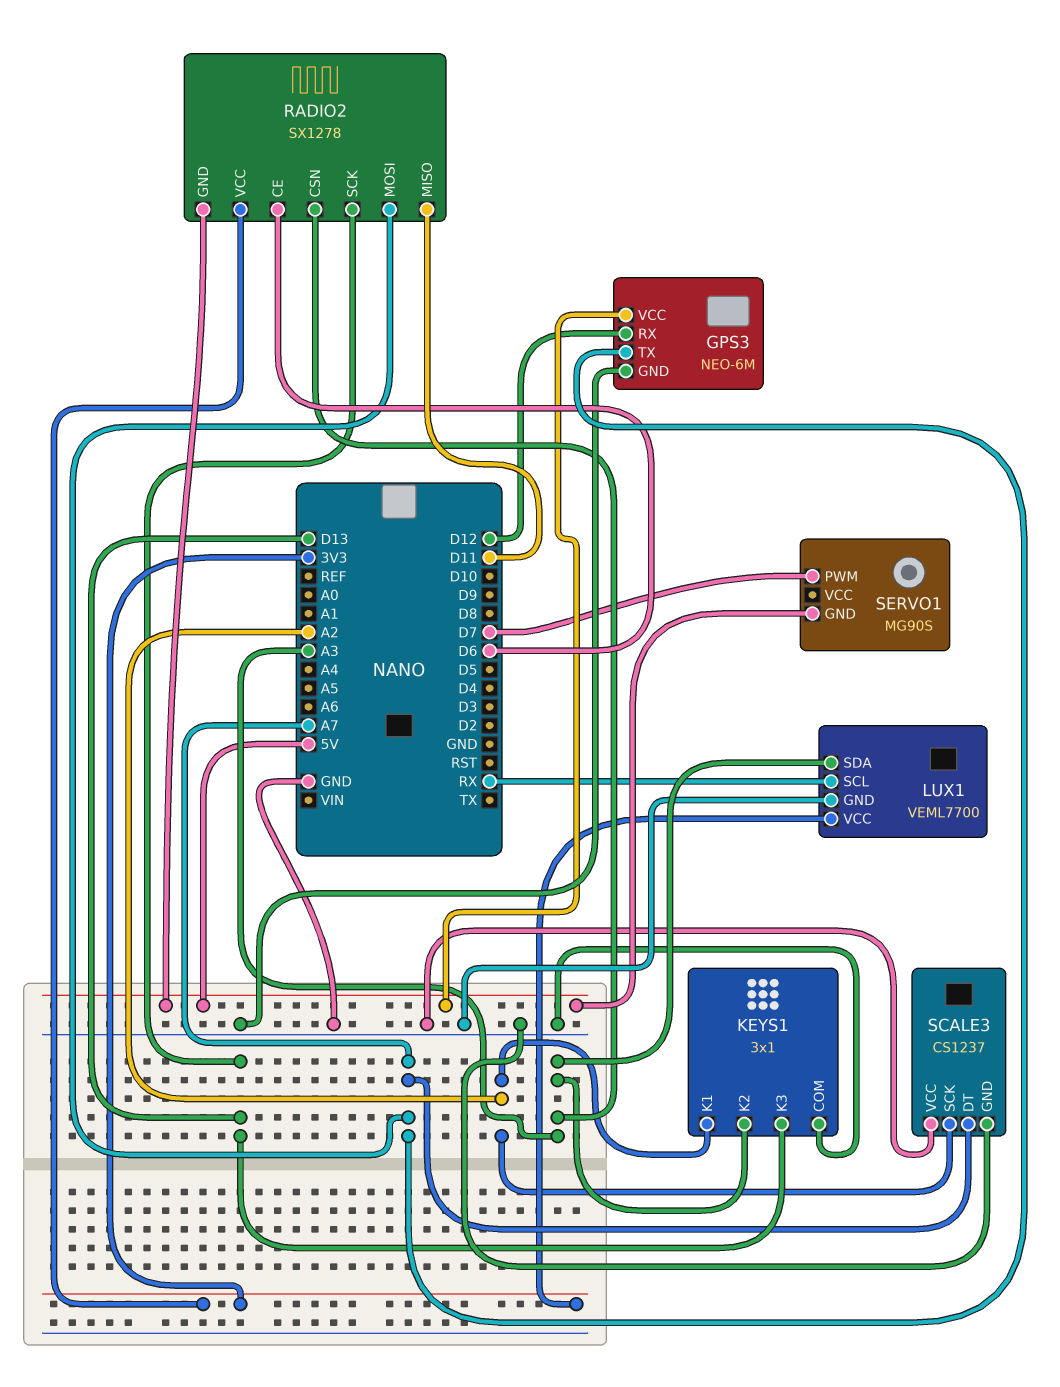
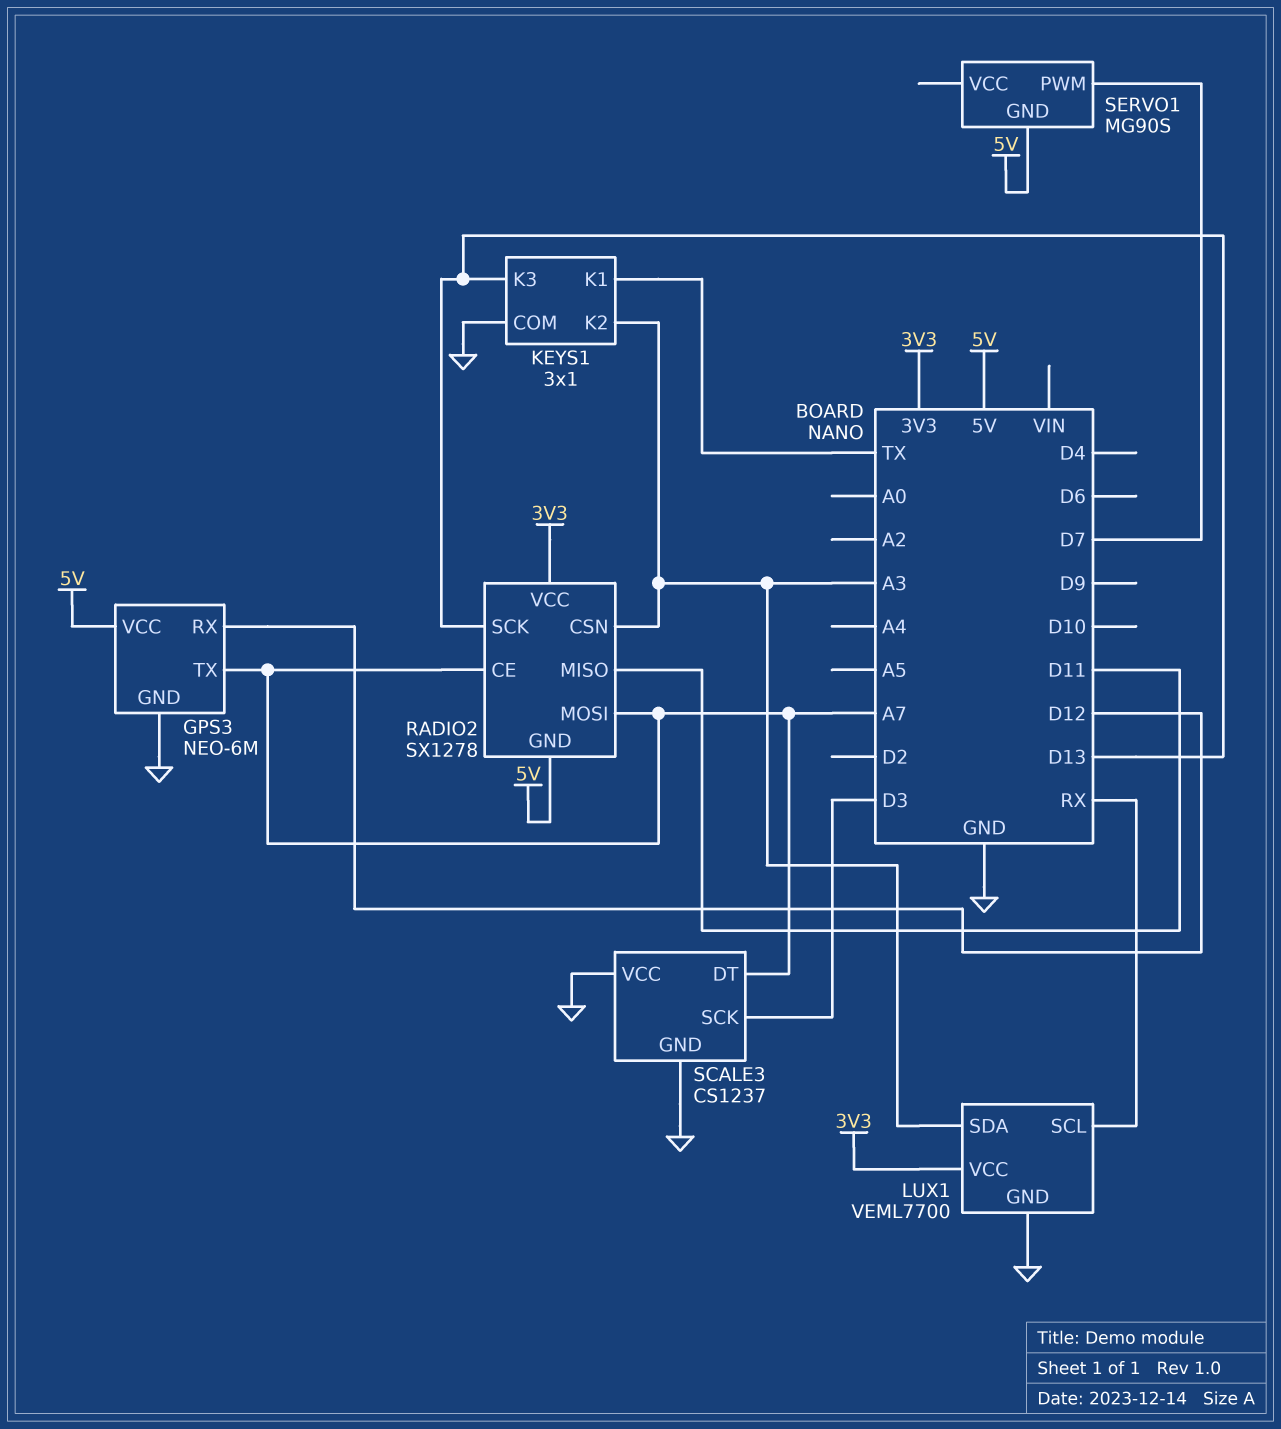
KEYS1 pin K1: A2 -> TX
RADIO2 pin CE: D6 -> A7
SCALE3 pin SCK: A2 -> D3

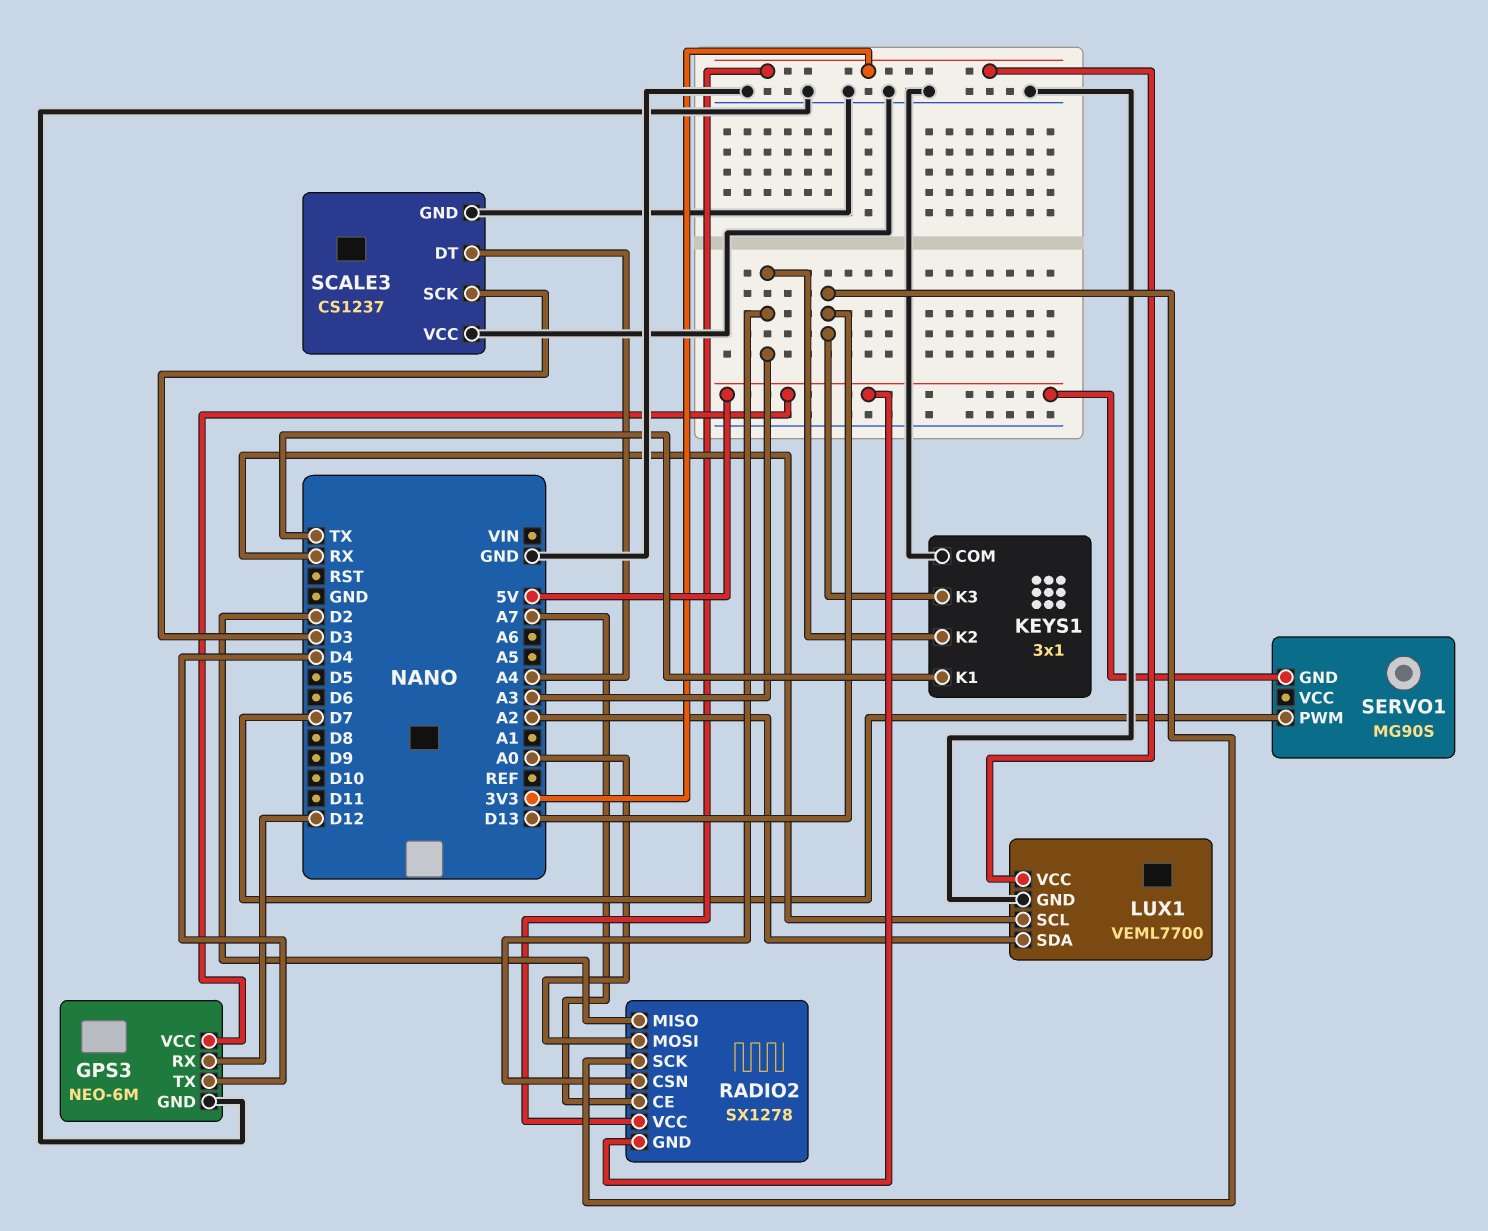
GPS3 pin TX: A7 -> D4
LUX1 pin SDA: A3 -> A2
RADIO2 pin MISO: D11 -> D2
RADIO2 pin MOSI: A7 -> A0
SCALE3 pin DT: A7 -> A4

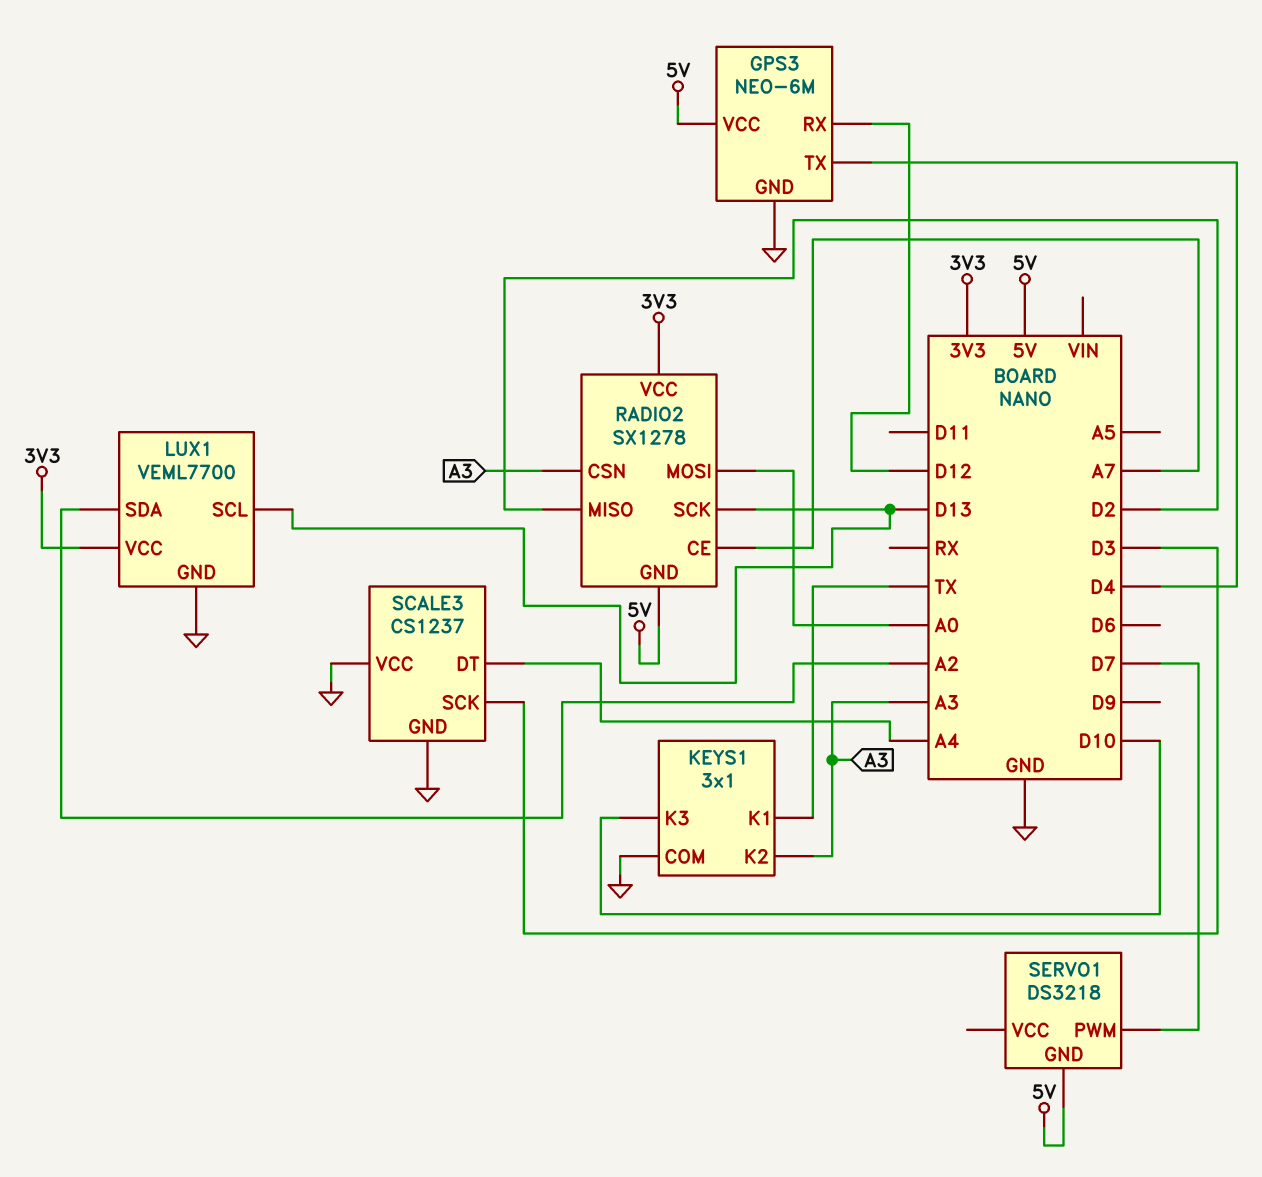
KEYS1 pin K3: D13 -> D10
LUX1 pin SCL: RX -> D13
SERVO1: MG90S -> DS3218

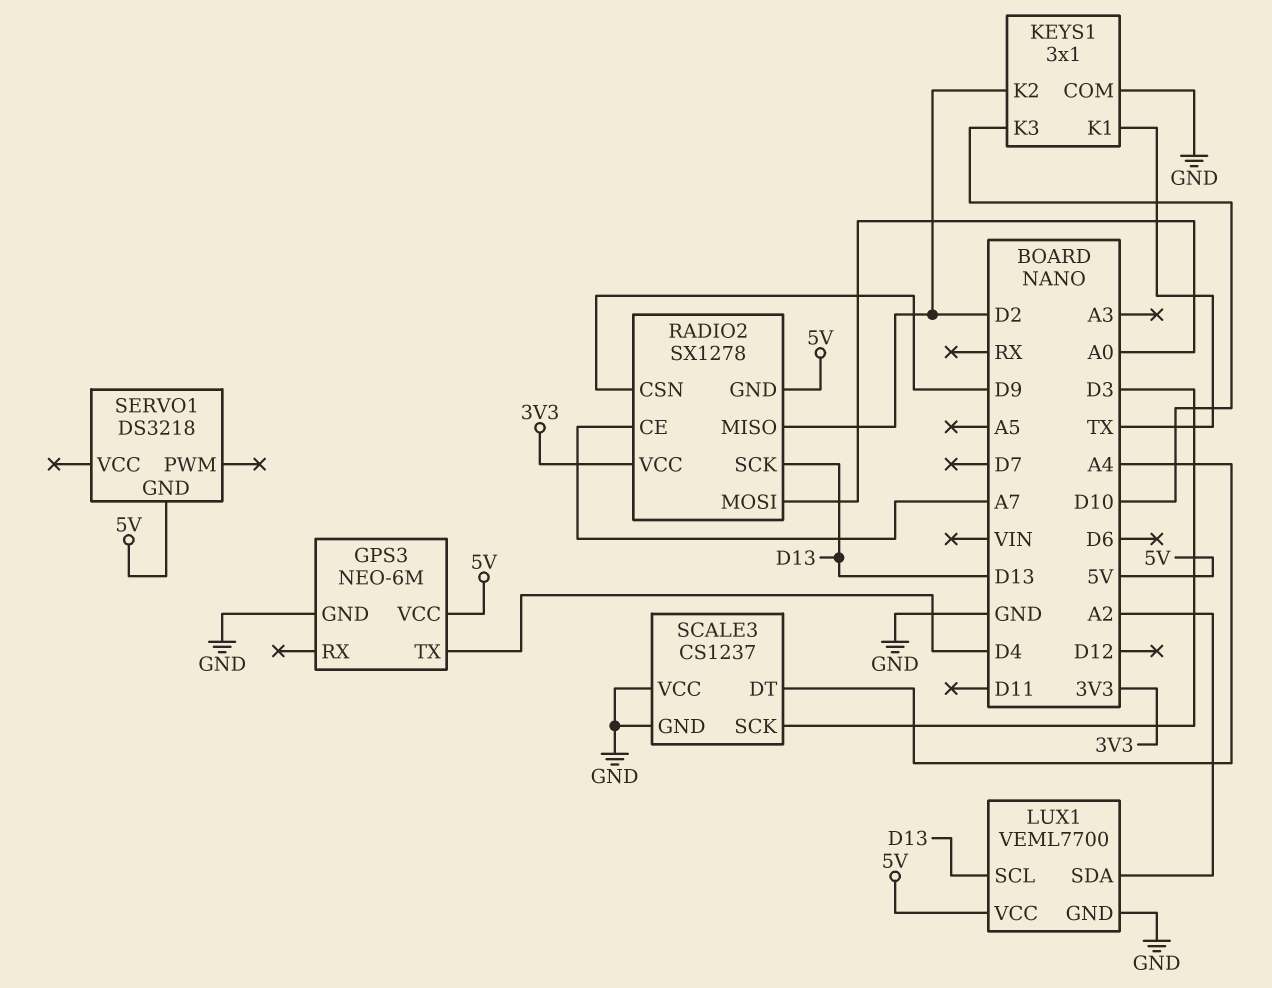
GPS3 pin RX: D12 -> none
KEYS1 pin K2: A3 -> D2
LUX1 pin VCC: 3V3 -> 5V
RADIO2 pin CSN: A3 -> D9
SERVO1 pin PWM: D7 -> none

